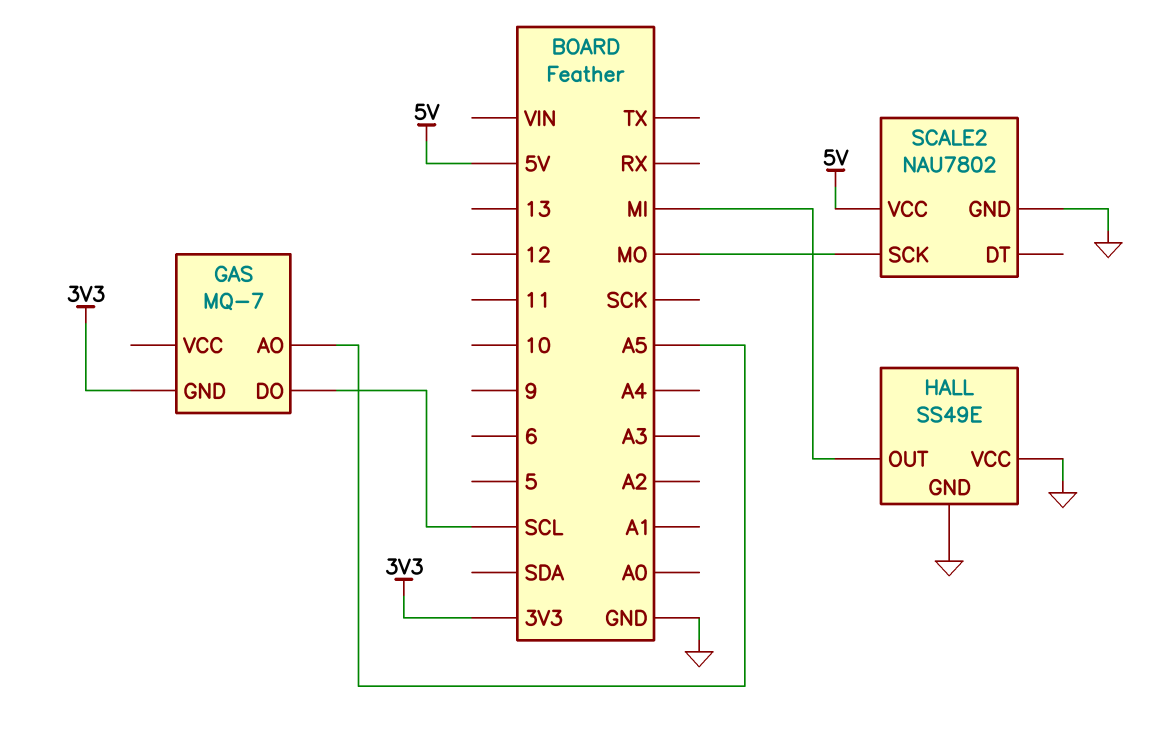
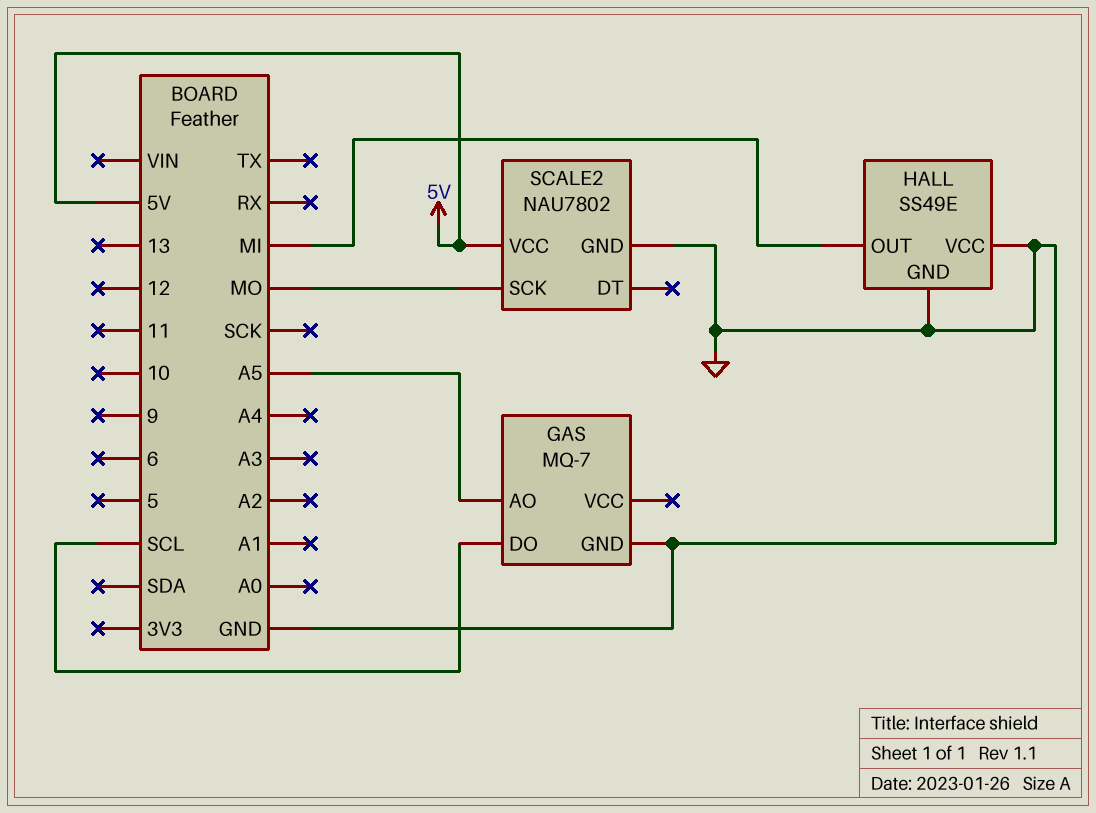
GAS pin GND: 3V3 -> GND

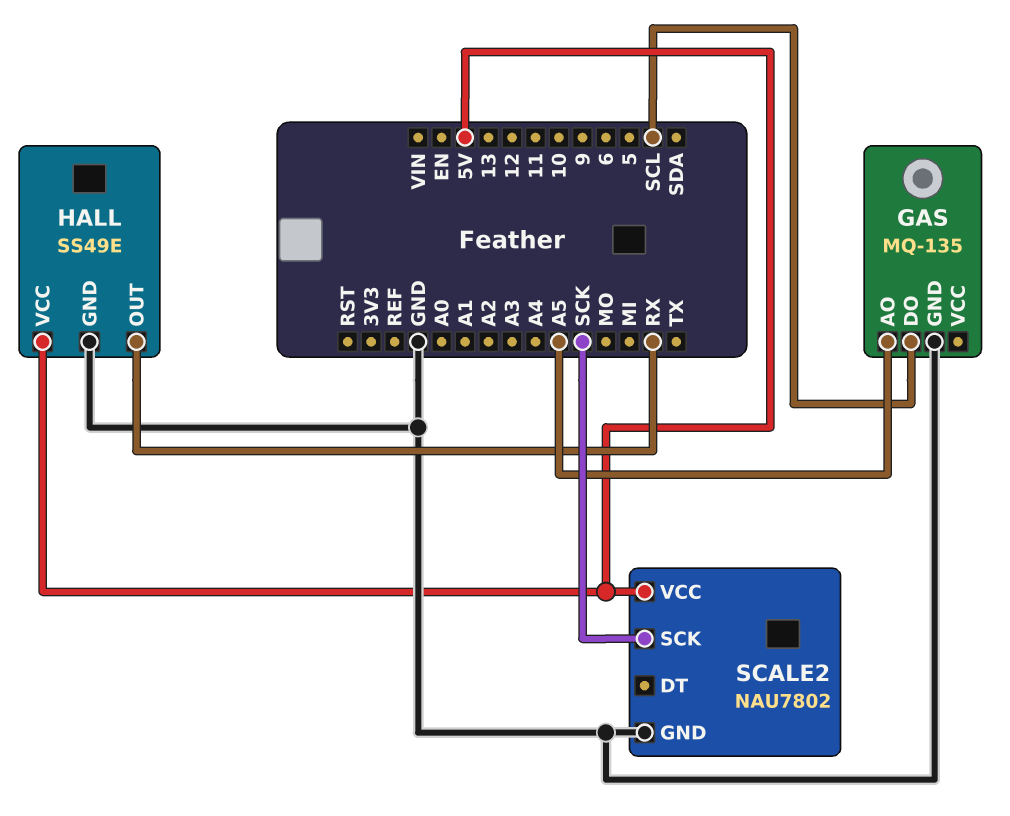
GAS: MQ-7 -> MQ-135
HALL pin OUT: MI -> RX
HALL pin VCC: GND -> 5V
SCALE2 pin SCK: MO -> SCK

